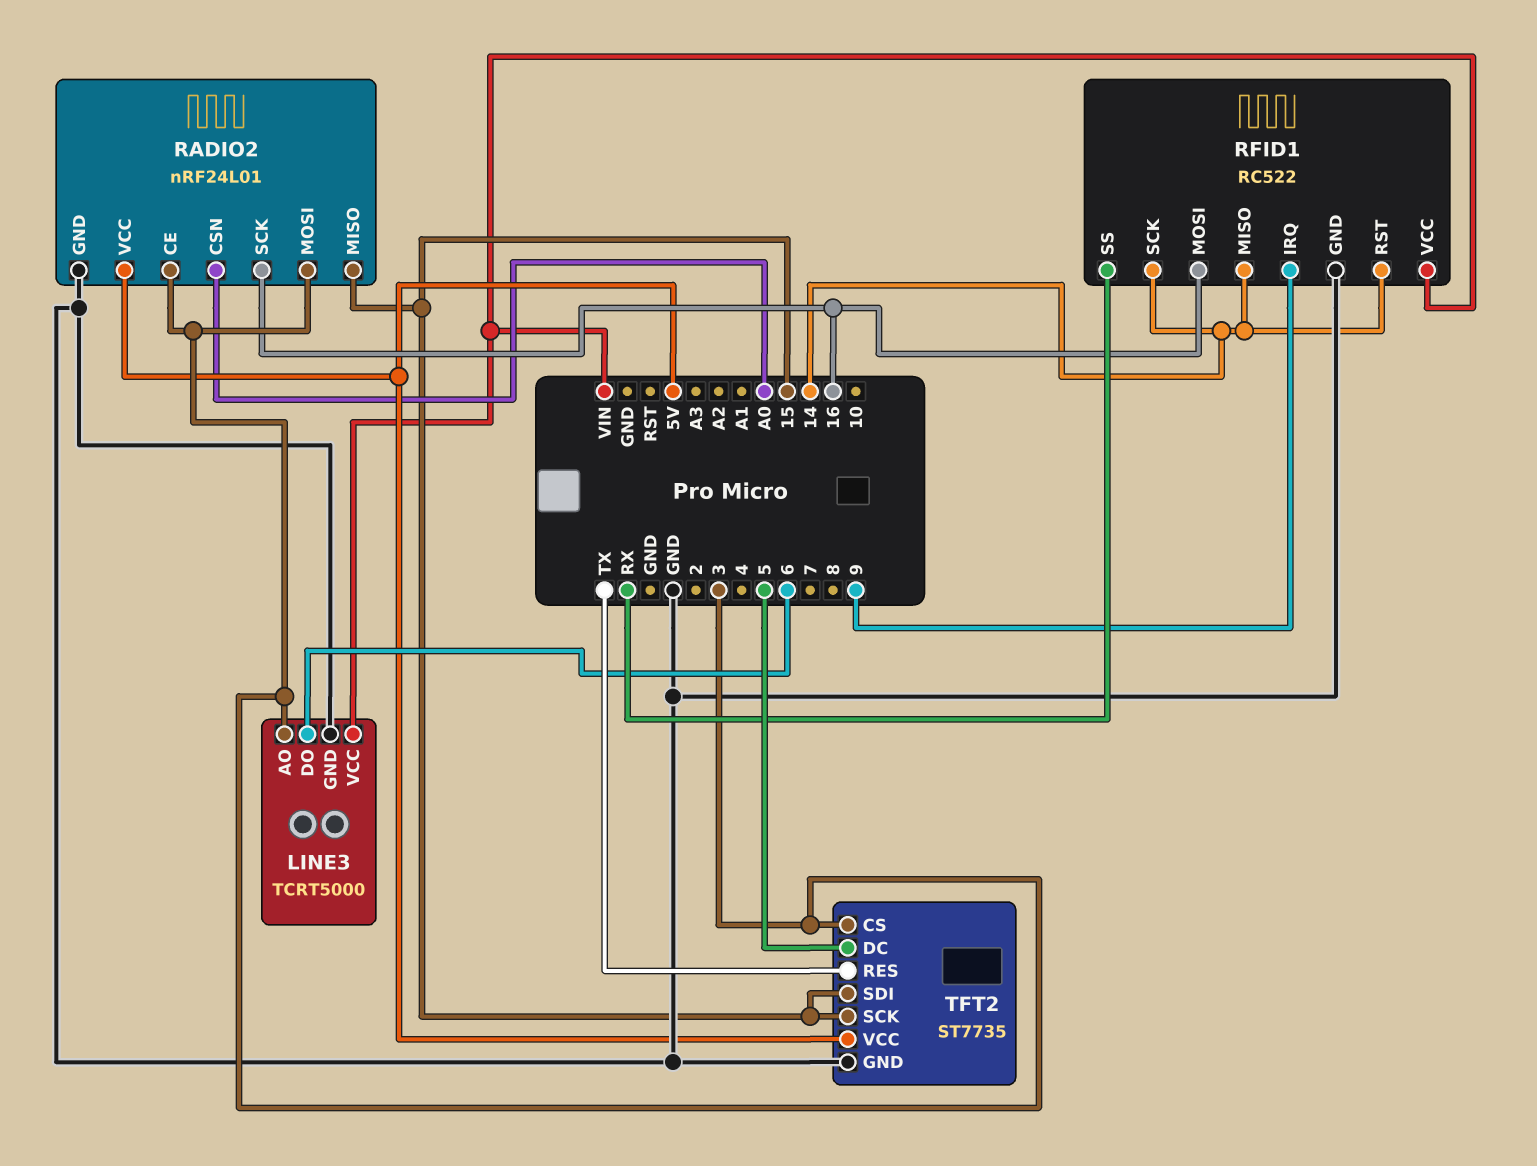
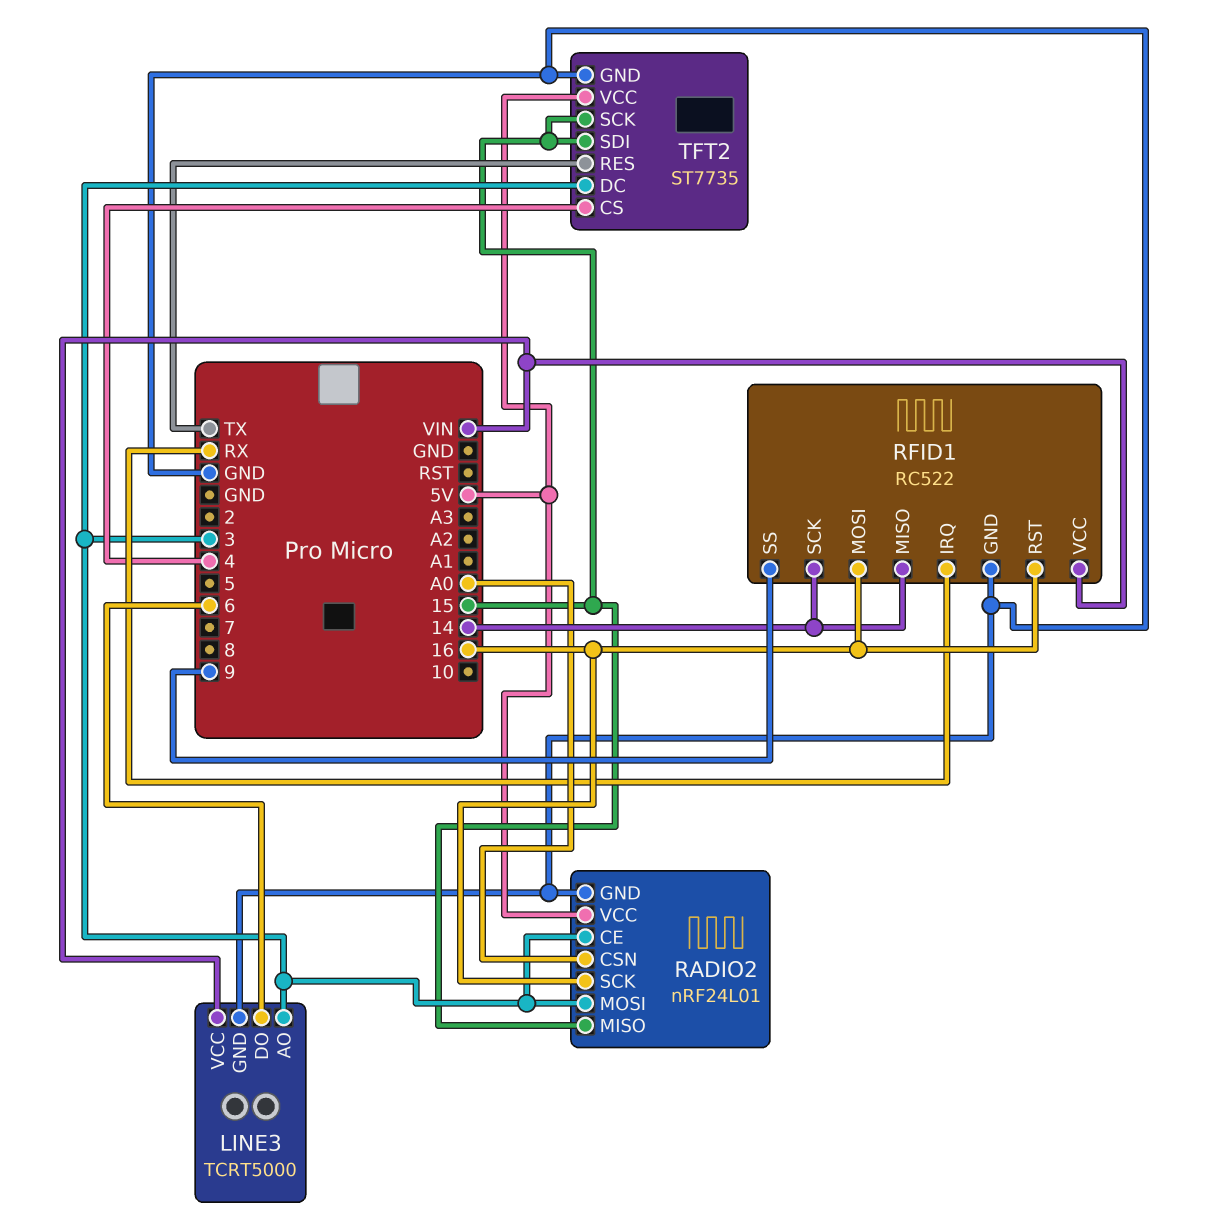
RFID1 pin IRQ: 9 -> RX
RFID1 pin RST: 14 -> 16
RFID1 pin SS: RX -> 9
TFT2 pin CS: 3 -> 4
TFT2 pin DC: 5 -> 3

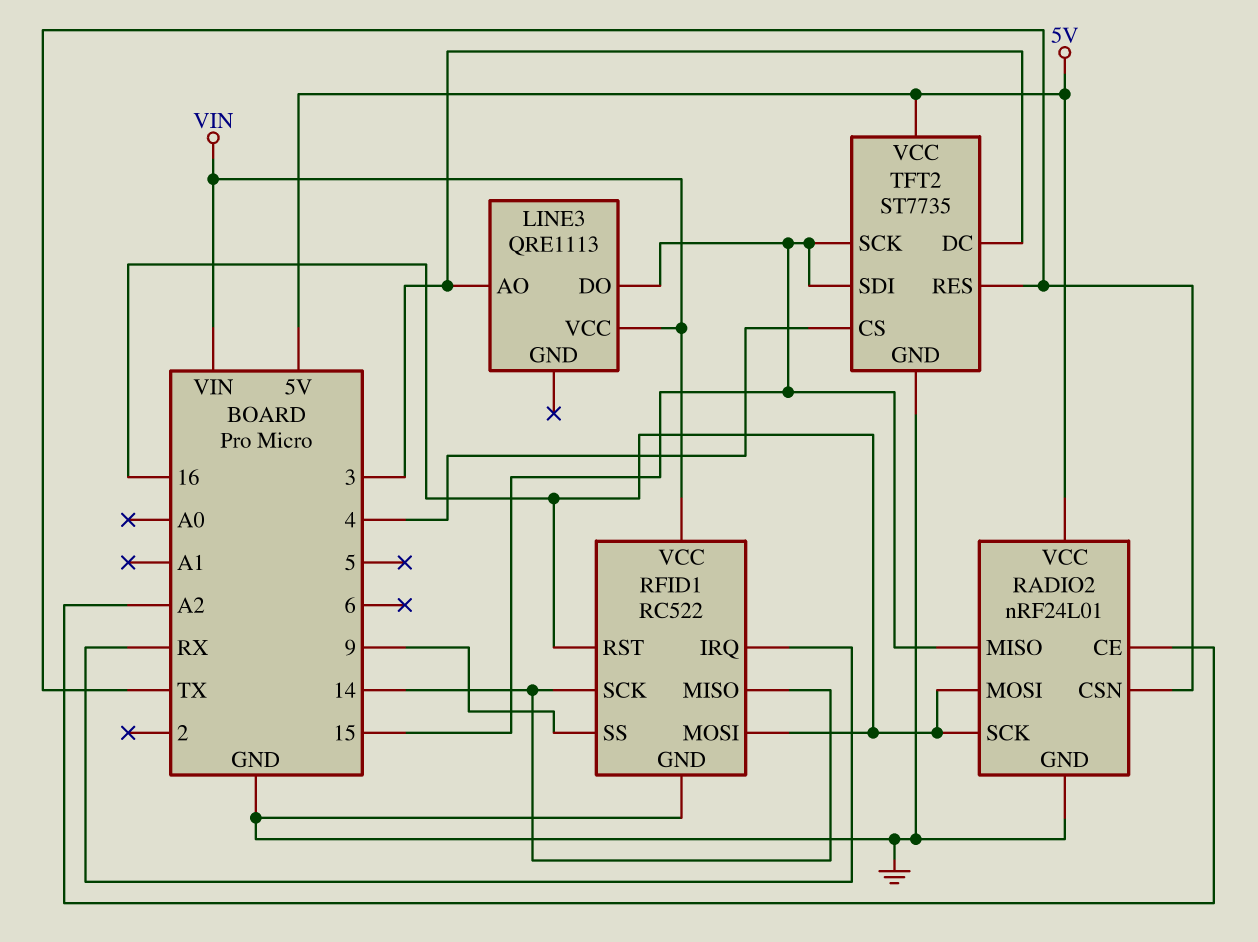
LINE3: TCRT5000 -> QRE1113
LINE3 pin DO: 6 -> 15
LINE3 pin GND: GND -> none
RADIO2 pin CE: 3 -> A2
RADIO2 pin CSN: A0 -> TX
RADIO2 pin MOSI: 3 -> 16

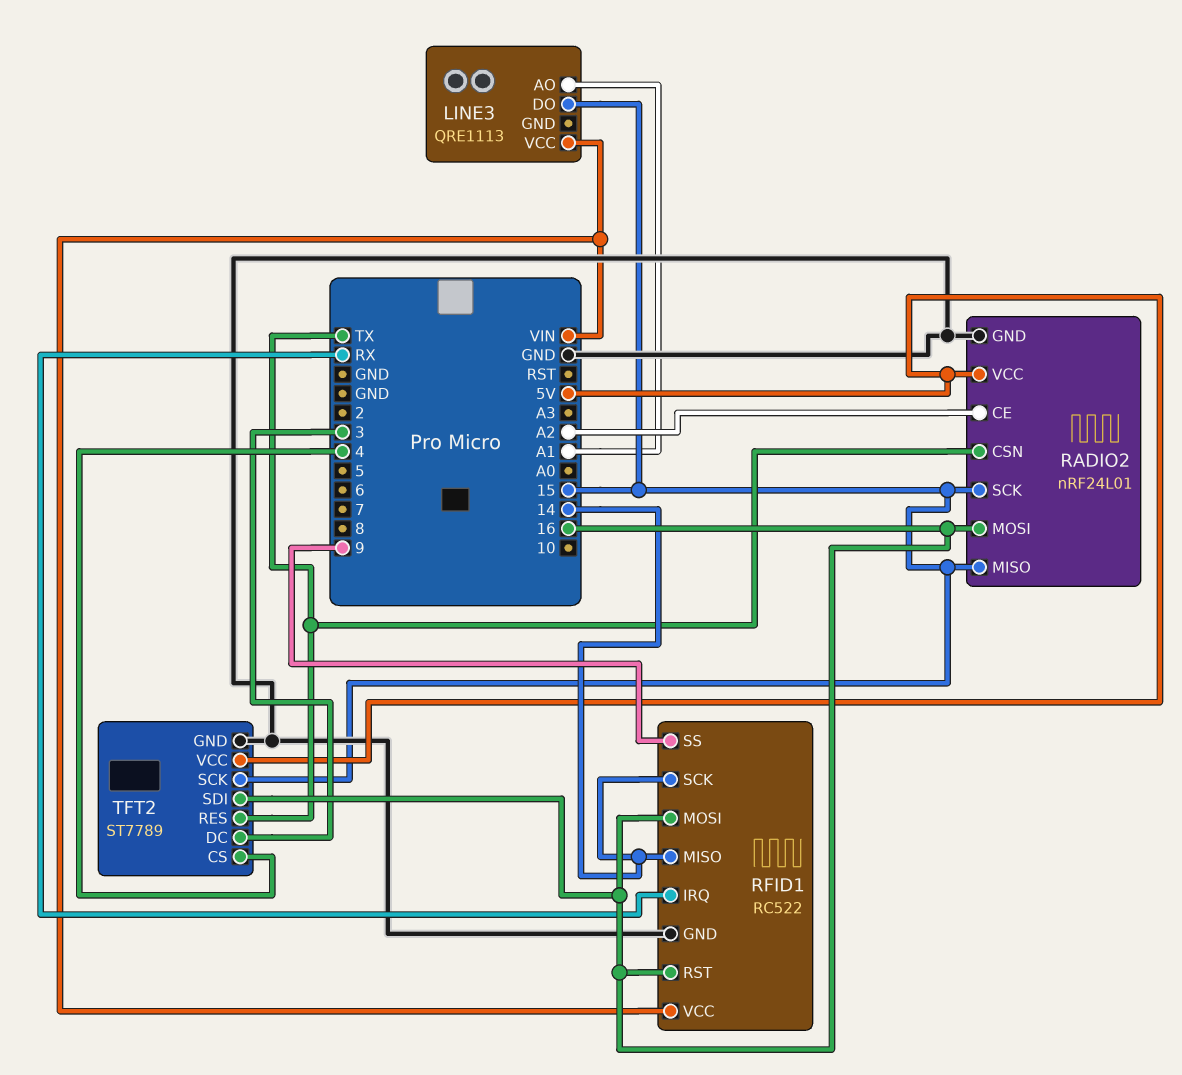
LINE3 pin AO: 3 -> A1
RADIO2 pin SCK: 16 -> 15
TFT2: ST7735 -> ST7789
TFT2 pin SDI: 15 -> 16

